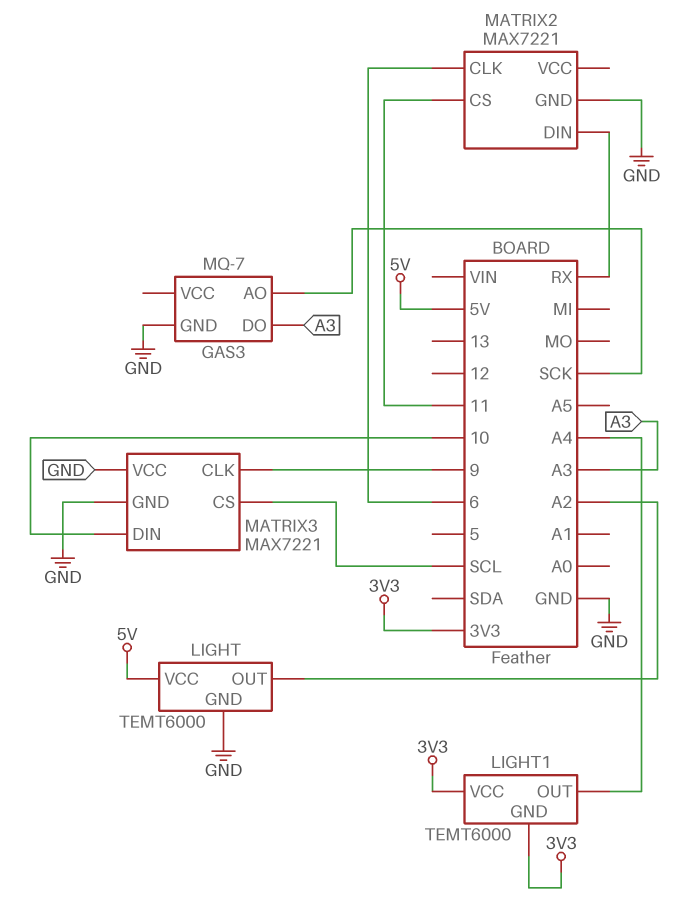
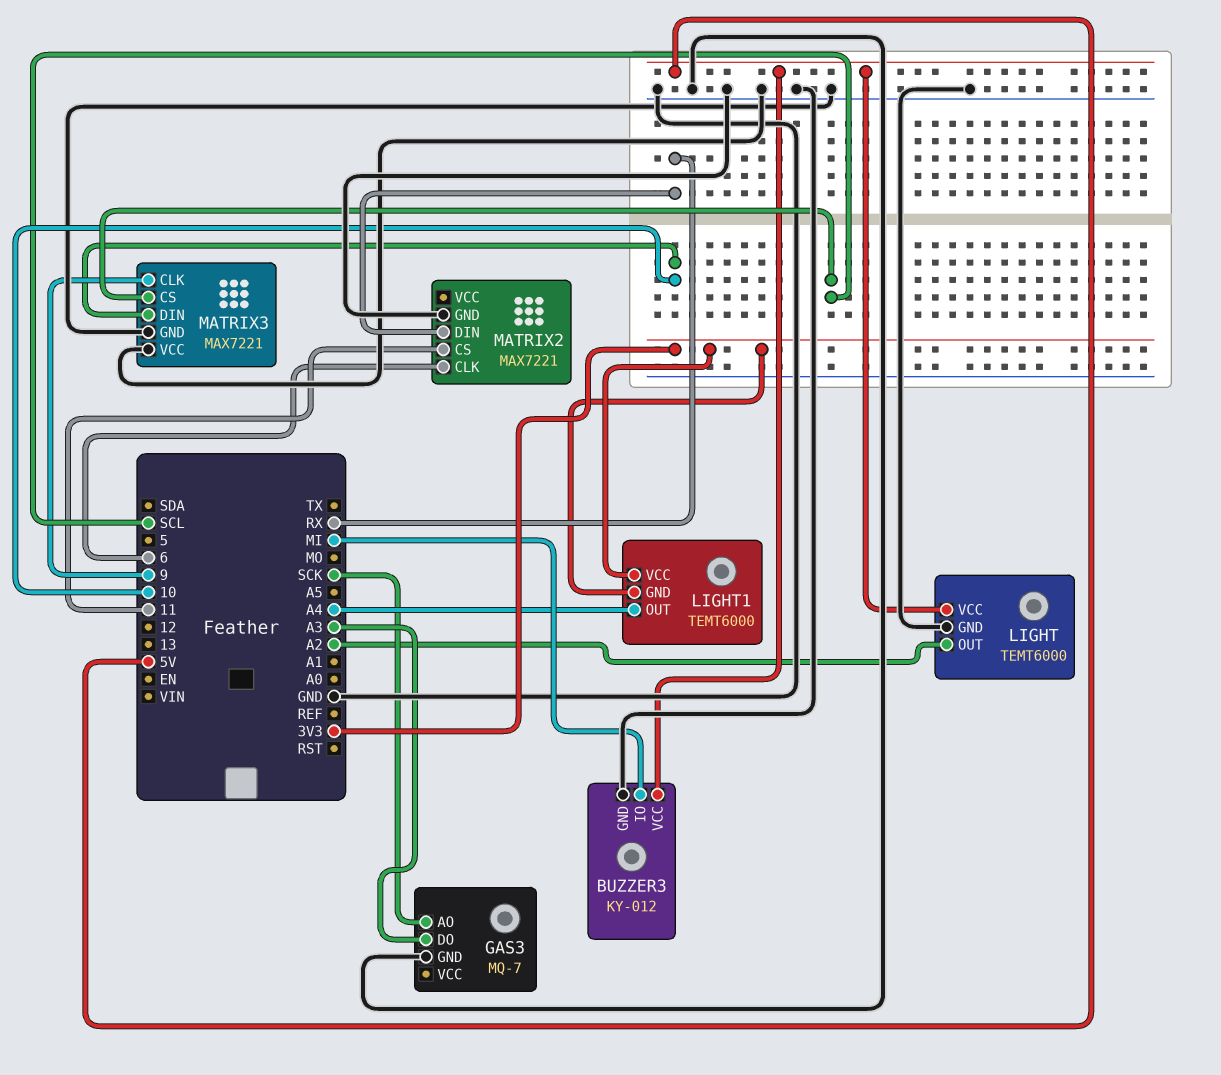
BUZZER3: none -> KY-012
BUZZER3 pin GND: none -> GND
BUZZER3 pin IO: none -> MI
BUZZER3 pin VCC: none -> 5V

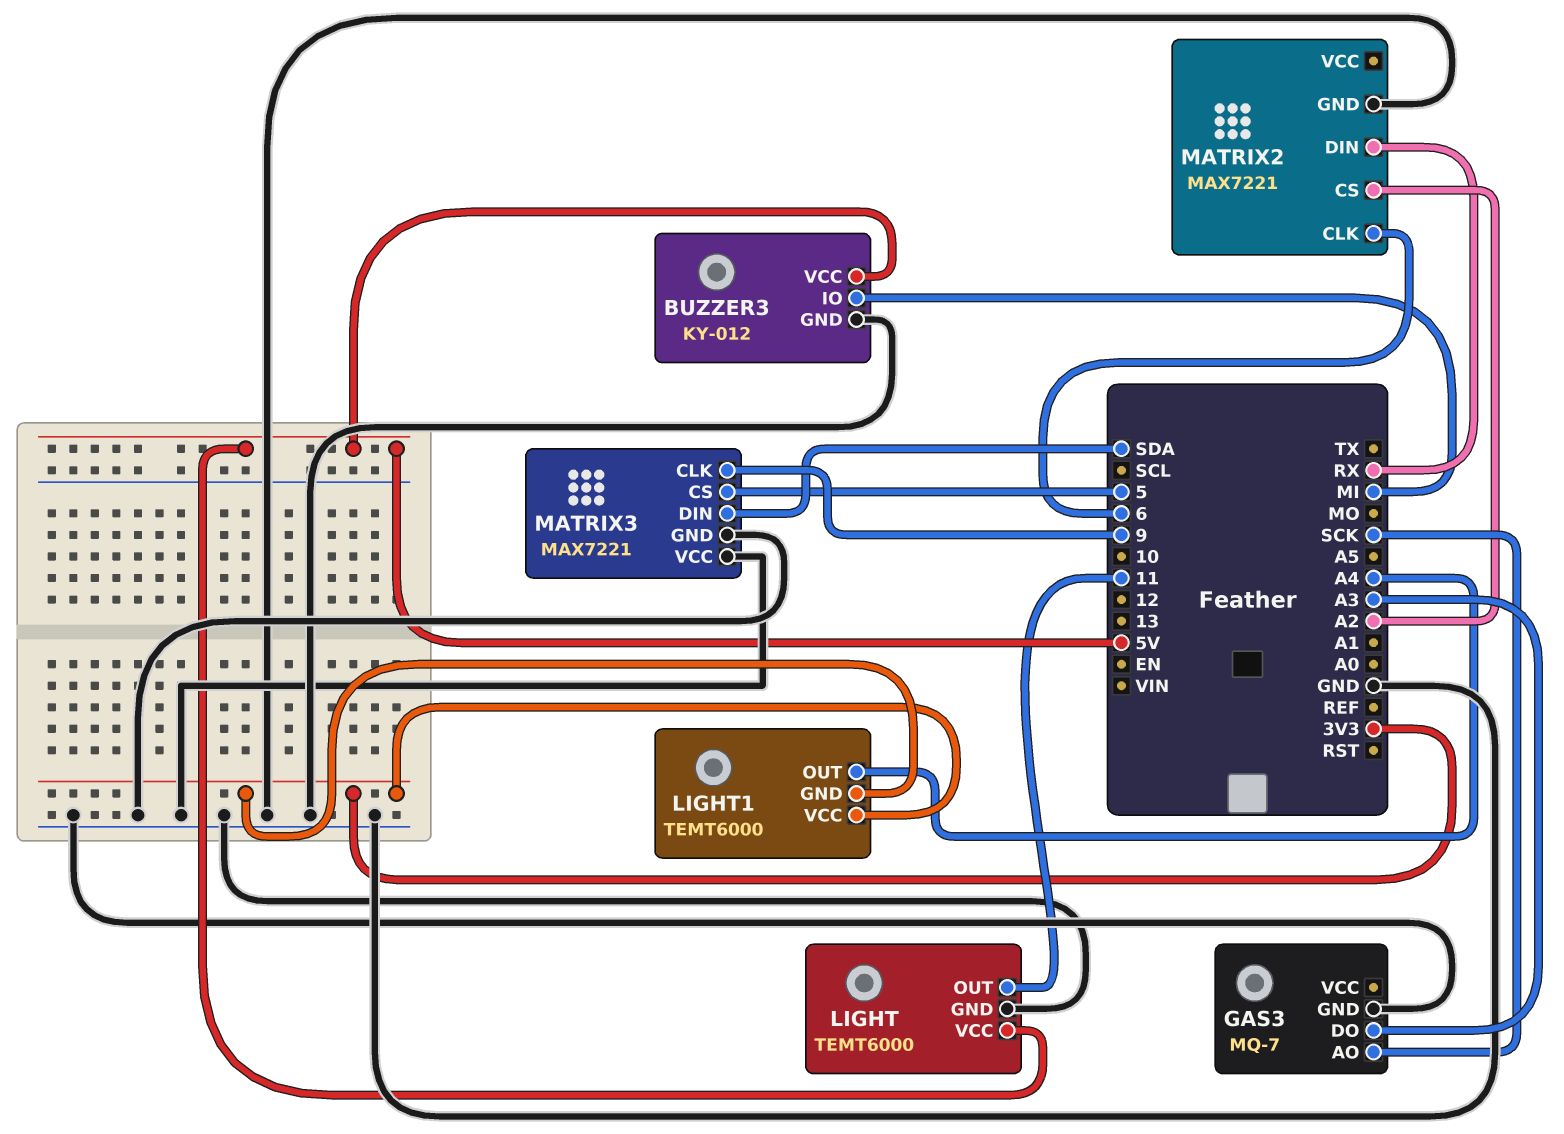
LIGHT pin OUT: A2 -> 11
MATRIX2 pin CS: 11 -> A2
MATRIX3 pin CS: SCL -> 5
MATRIX3 pin DIN: 10 -> SDA

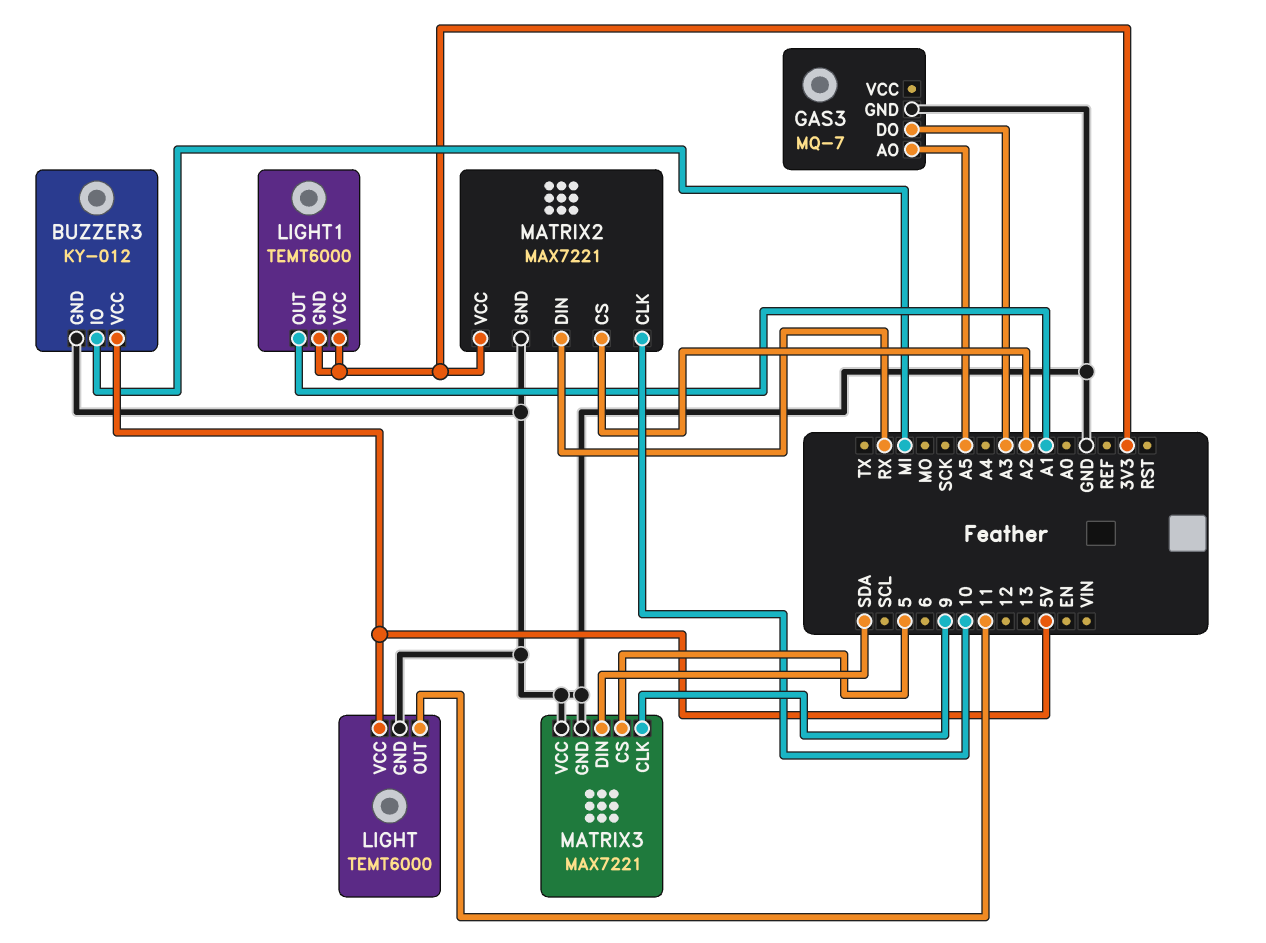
GAS3 pin AO: SCK -> A5
LIGHT1 pin OUT: A4 -> A1
MATRIX2 pin CLK: 6 -> 10
MATRIX2 pin VCC: none -> 3V3

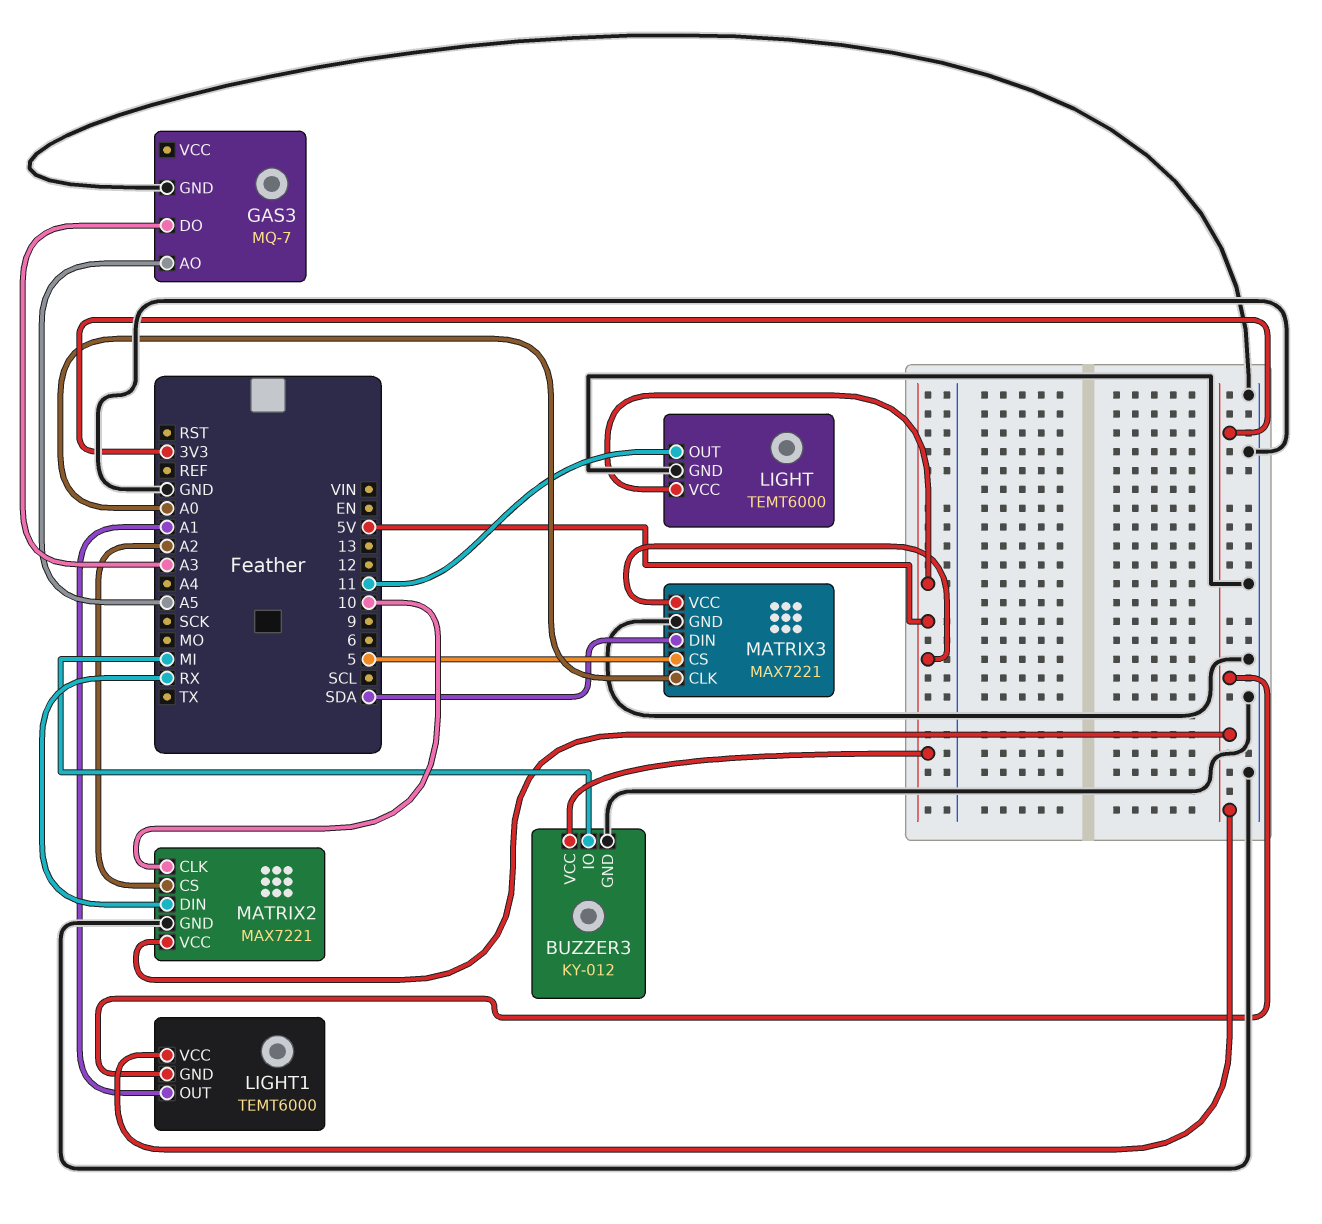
MATRIX3 pin CLK: 9 -> A0
MATRIX3 pin VCC: GND -> 5V

